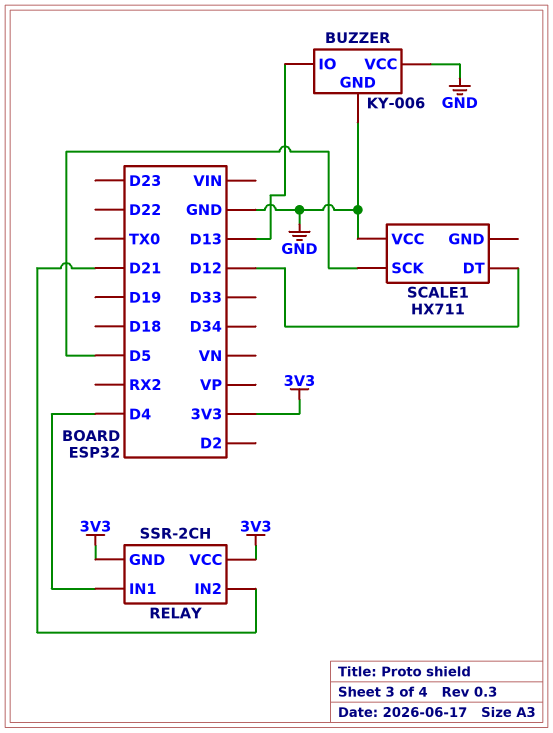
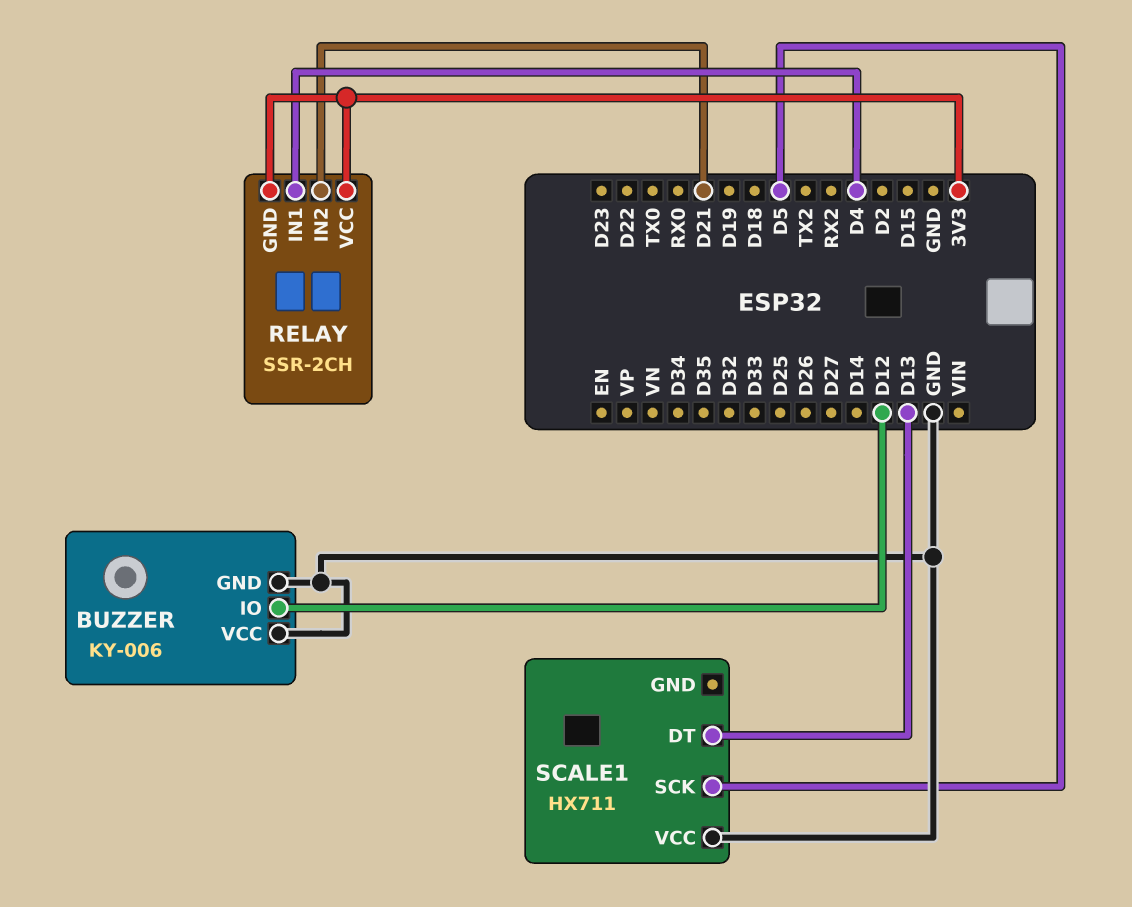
BUZZER pin IO: D13 -> D12
SCALE1 pin DT: D12 -> D13

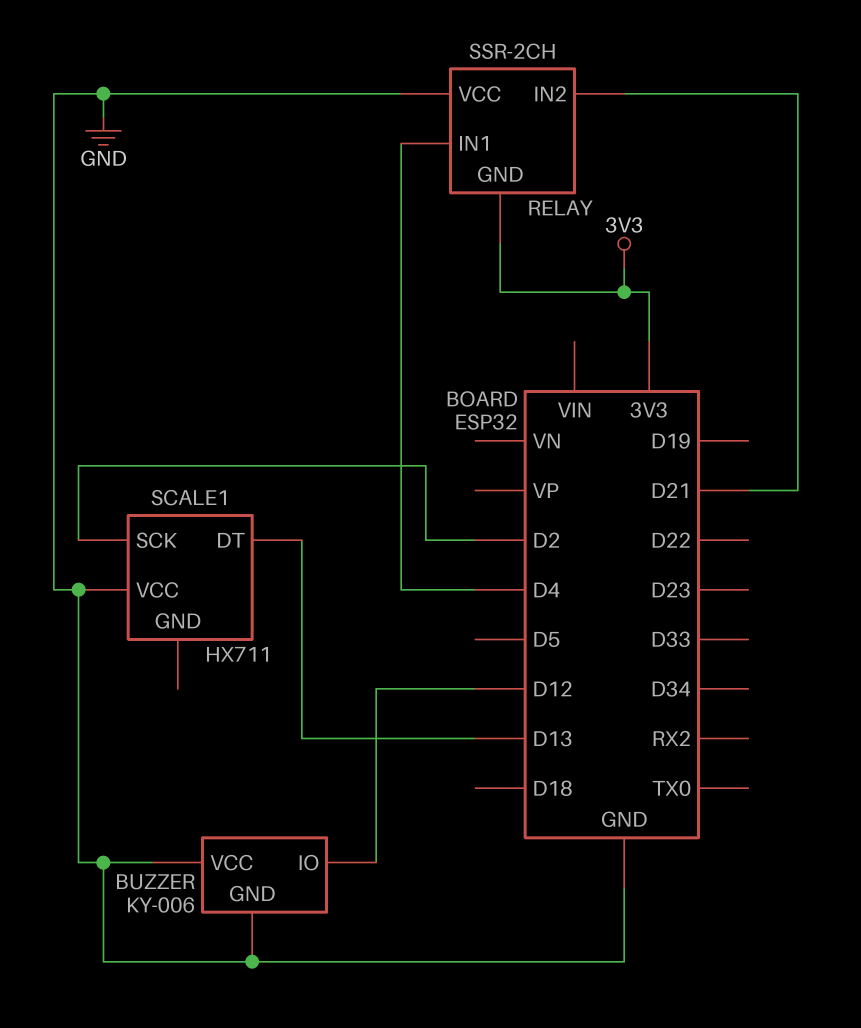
RELAY pin VCC: 3V3 -> GND
SCALE1 pin SCK: D5 -> D2

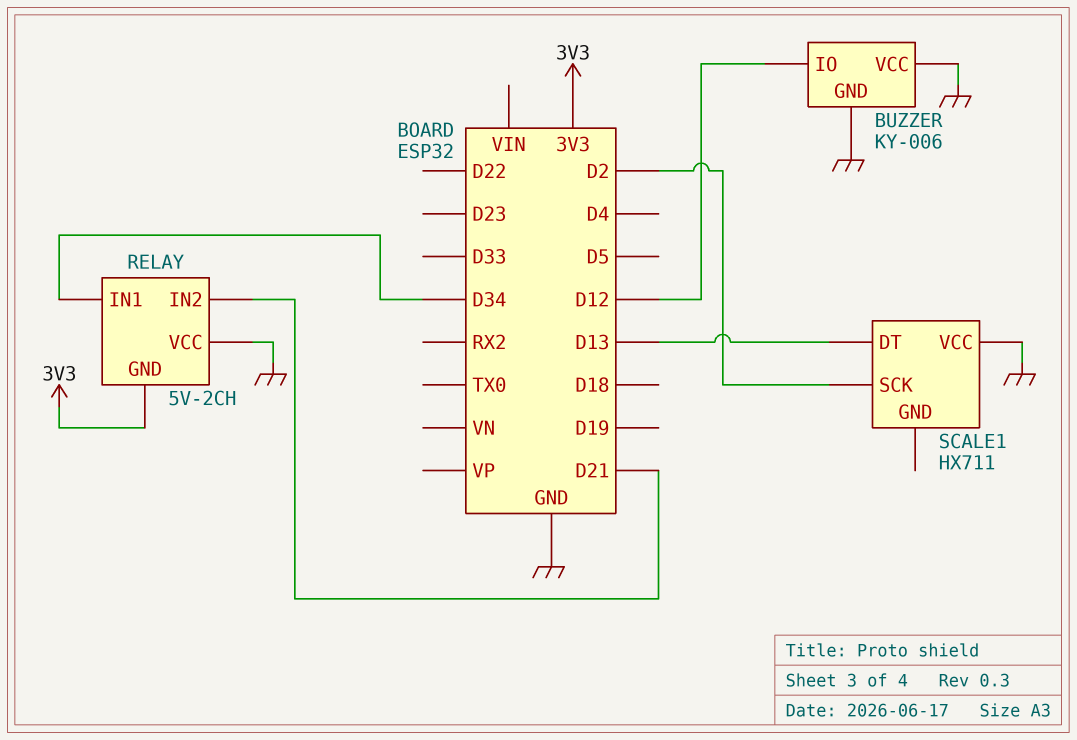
RELAY: SSR-2CH -> 5V-2CH
RELAY pin IN1: D4 -> D34

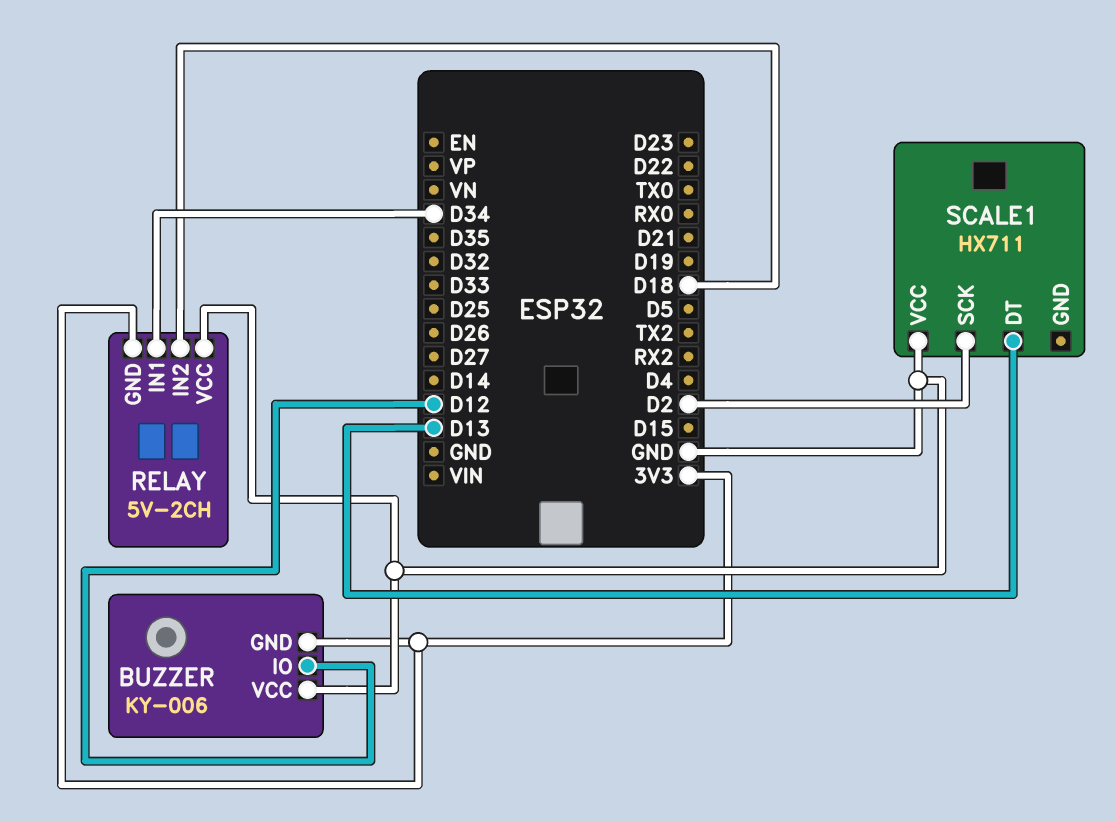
BUZZER pin GND: GND -> 3V3
RELAY pin IN2: D21 -> D18

